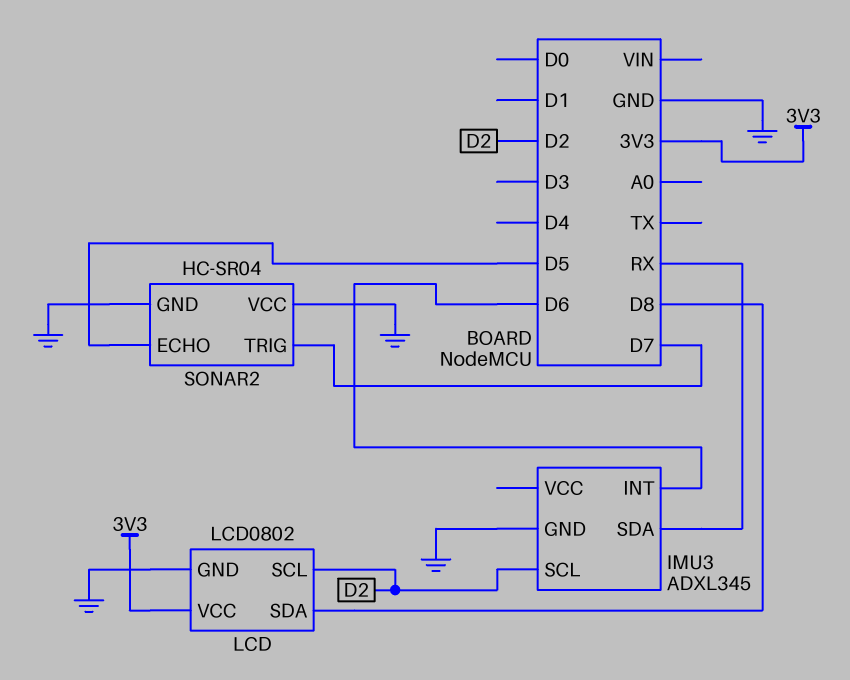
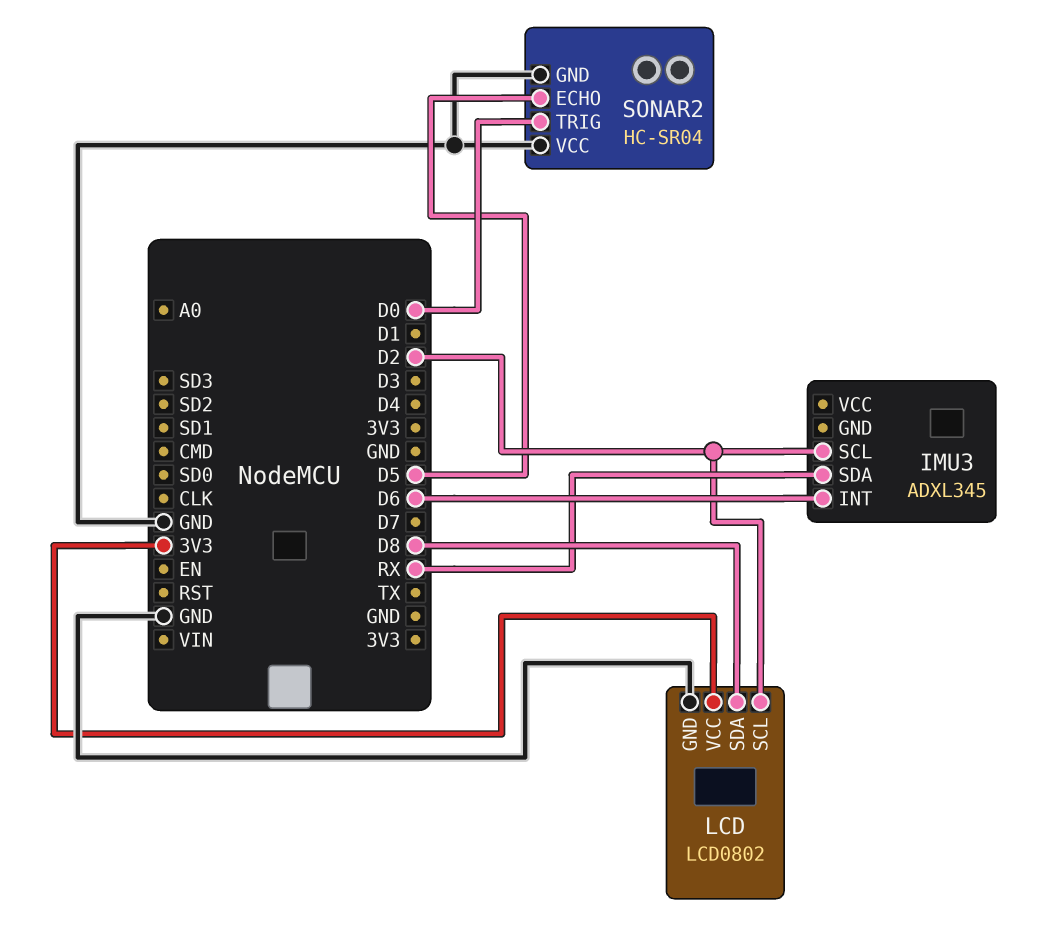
IMU3 pin GND: GND -> none
SONAR2 pin TRIG: D7 -> D0

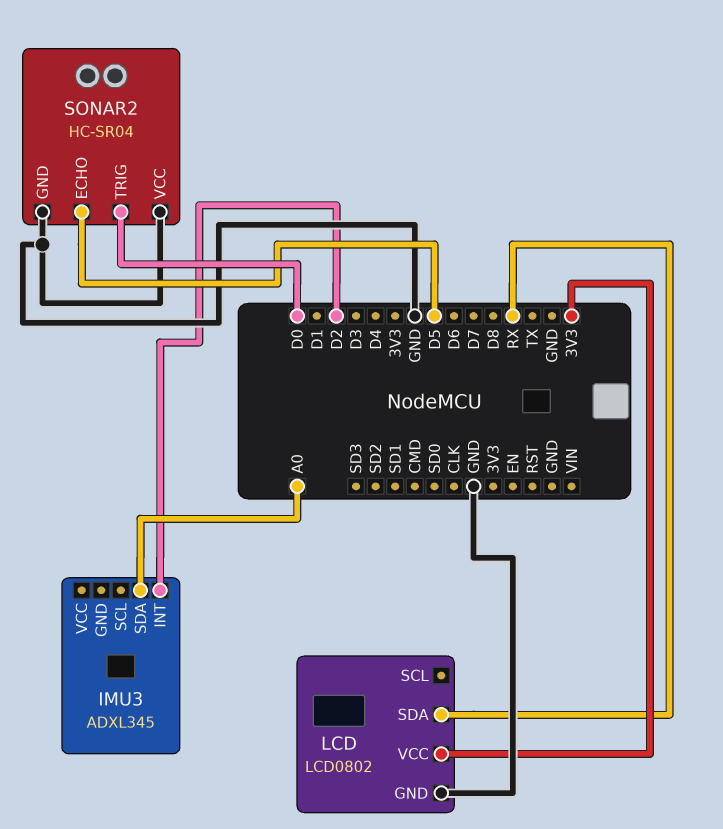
IMU3 pin INT: D6 -> D2
IMU3 pin SCL: D2 -> none
IMU3 pin SDA: RX -> A0
LCD pin SCL: D2 -> none
LCD pin SDA: D8 -> RX

